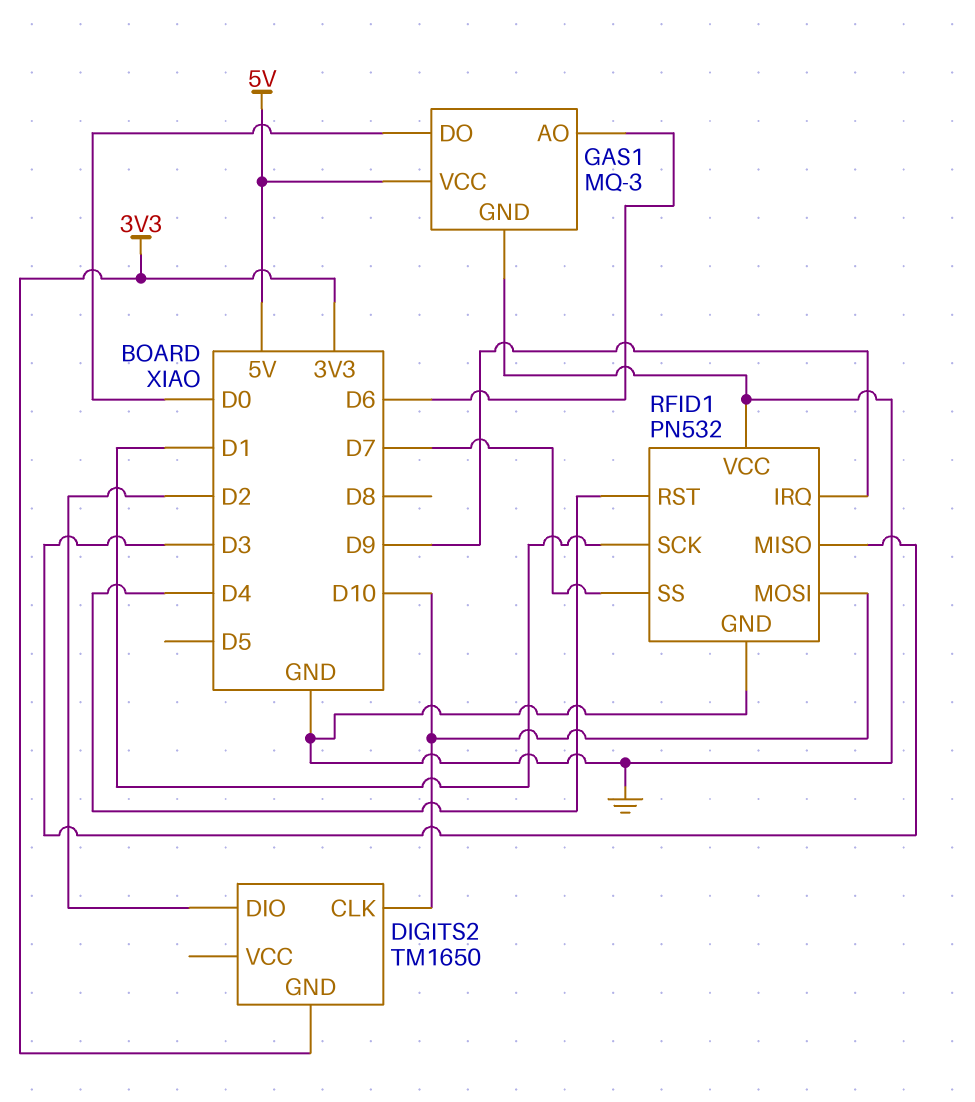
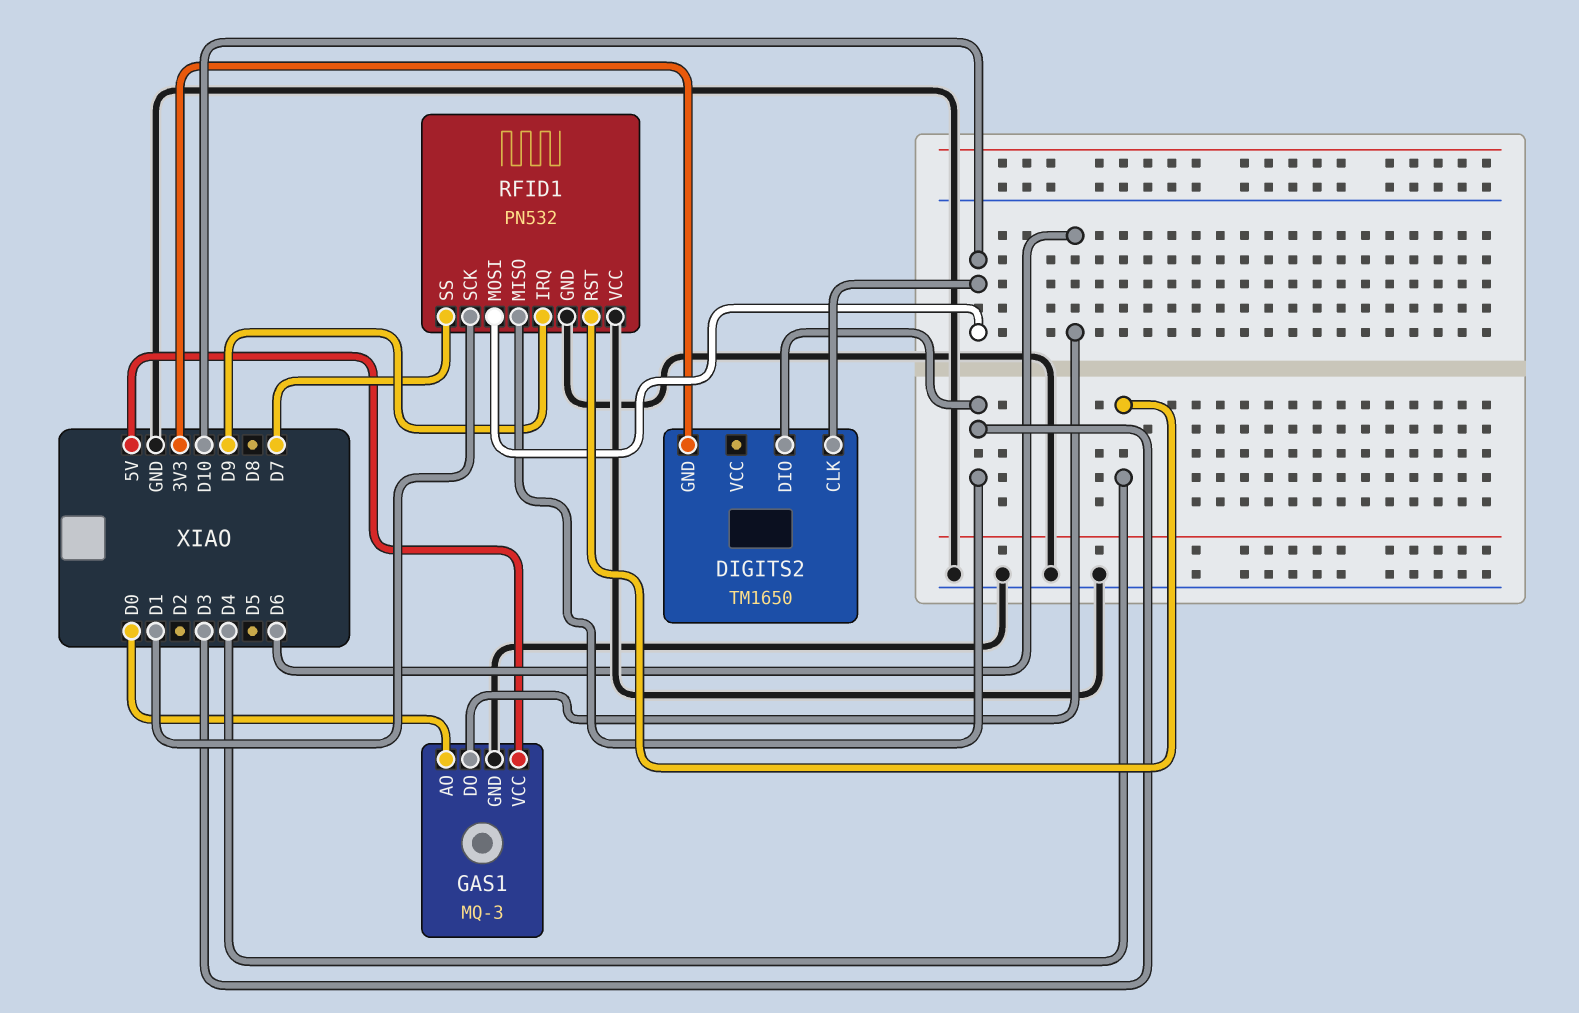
DIGITS2 pin DIO: D2 -> D3
GAS1 pin AO: D6 -> D0
GAS1 pin DO: D0 -> D6

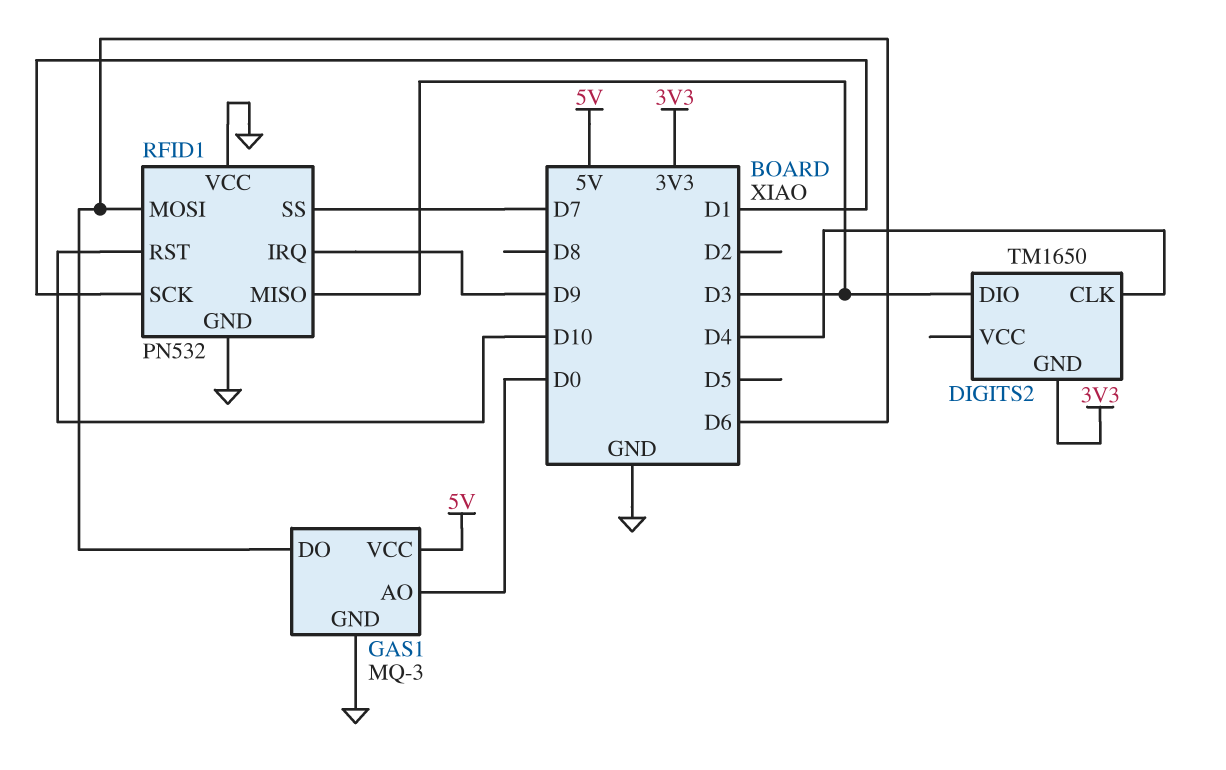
DIGITS2 pin CLK: D10 -> D4
RFID1 pin MOSI: D10 -> D6
RFID1 pin RST: D4 -> D10

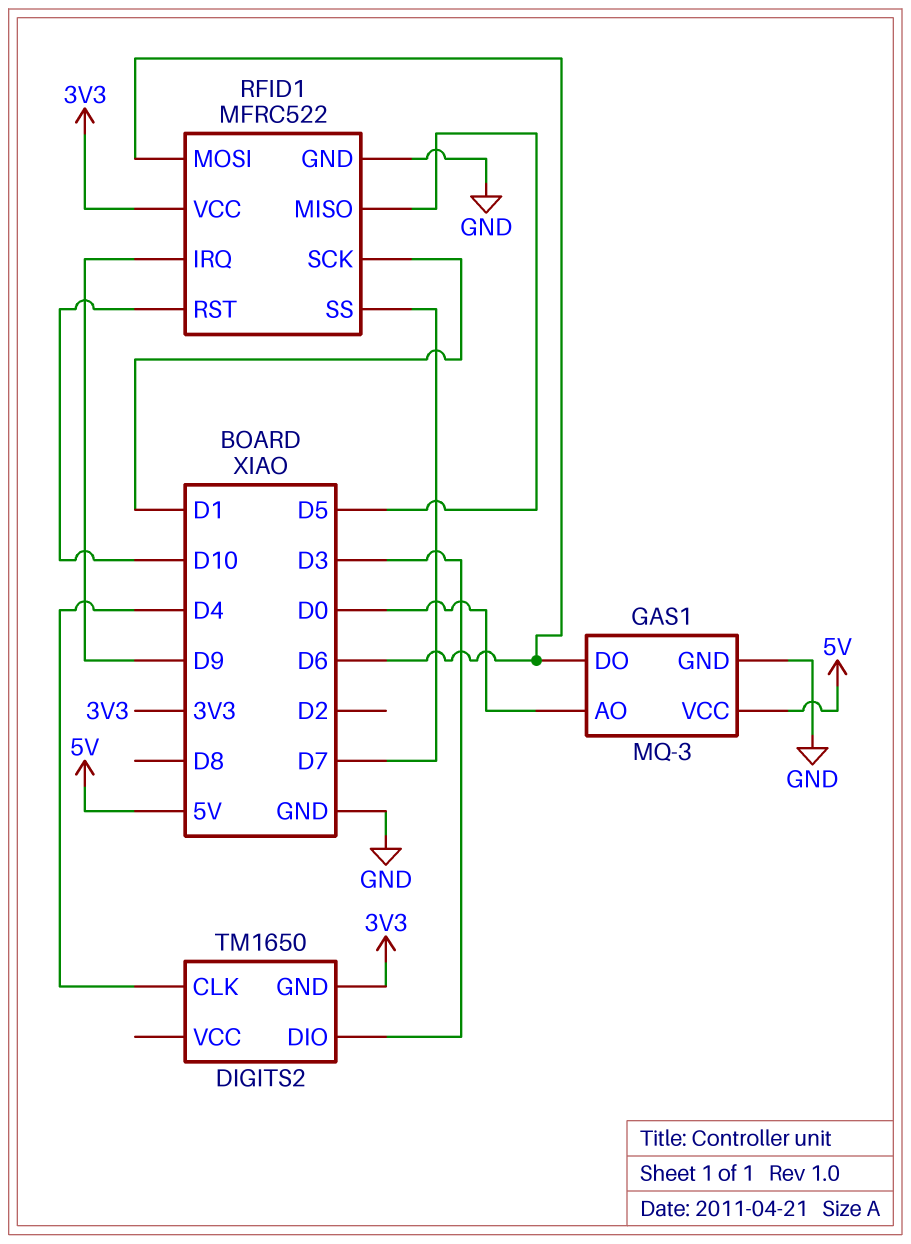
RFID1: PN532 -> MFRC522
RFID1 pin MISO: D3 -> D5
RFID1 pin VCC: GND -> 3V3

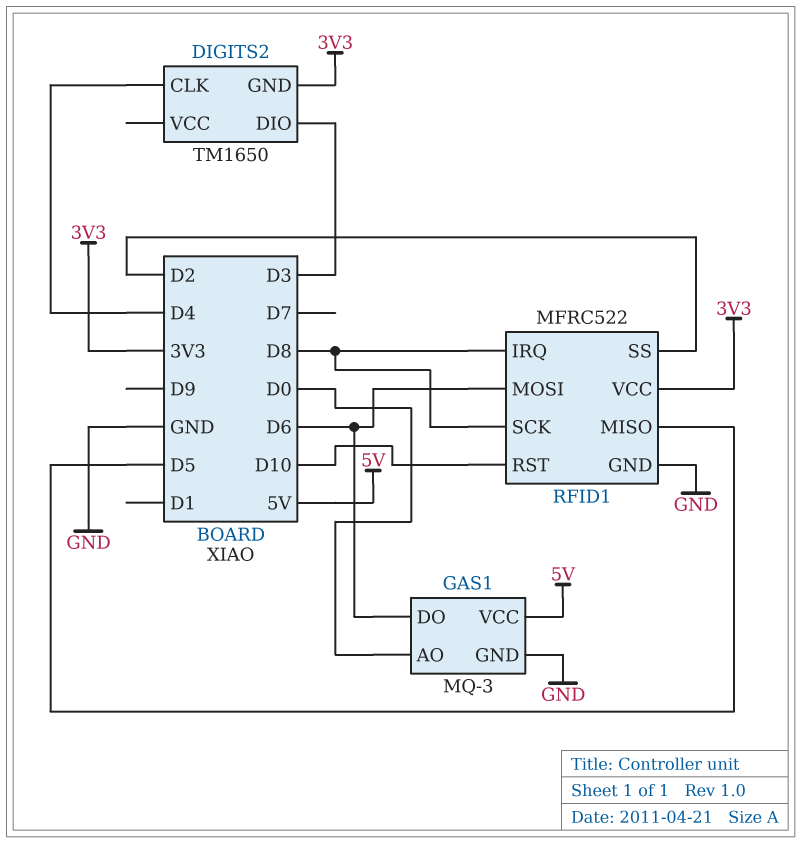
RFID1 pin IRQ: D9 -> D8
RFID1 pin SCK: D1 -> D8
RFID1 pin SS: D7 -> D2

